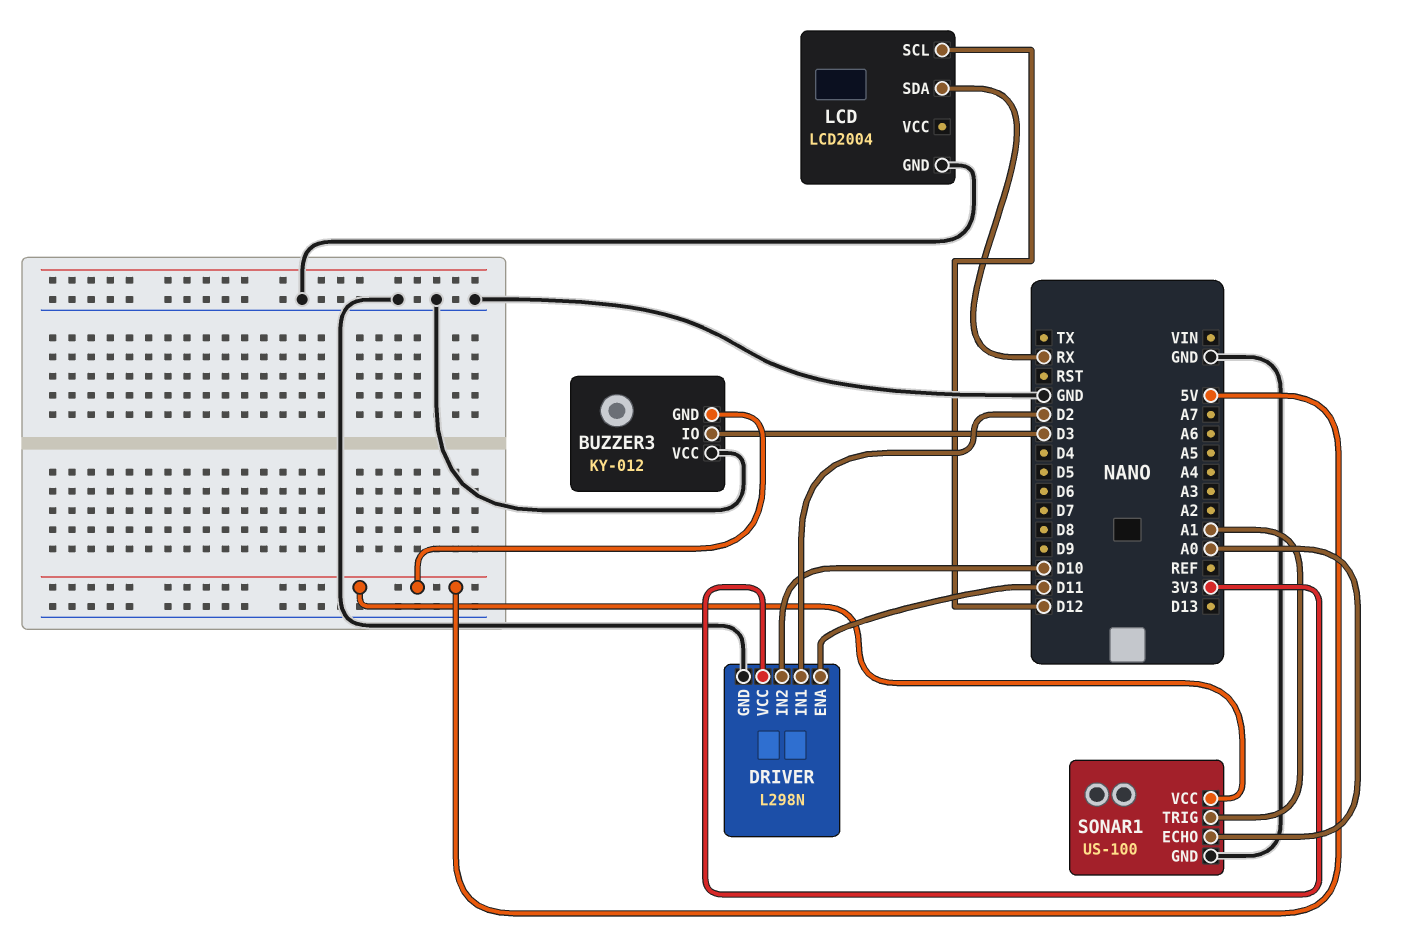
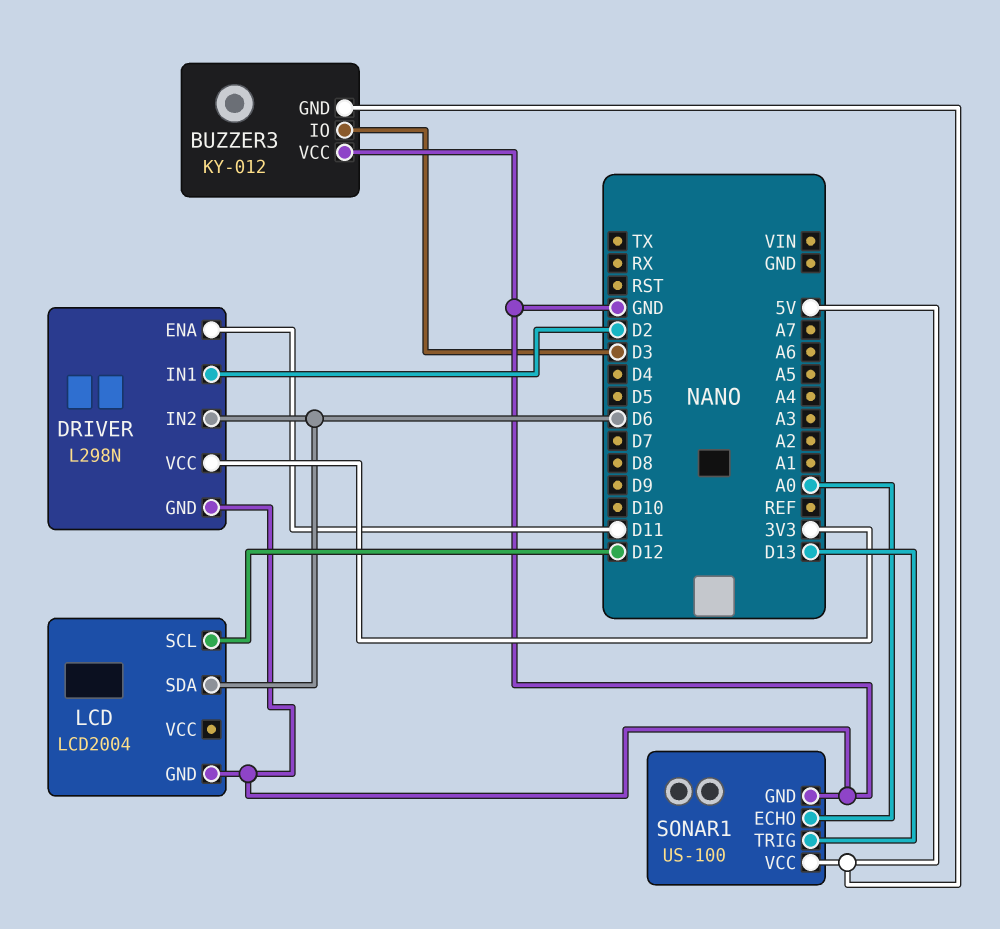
DRIVER pin IN2: D10 -> D6
LCD pin SDA: RX -> D6
SONAR1 pin TRIG: A1 -> D13

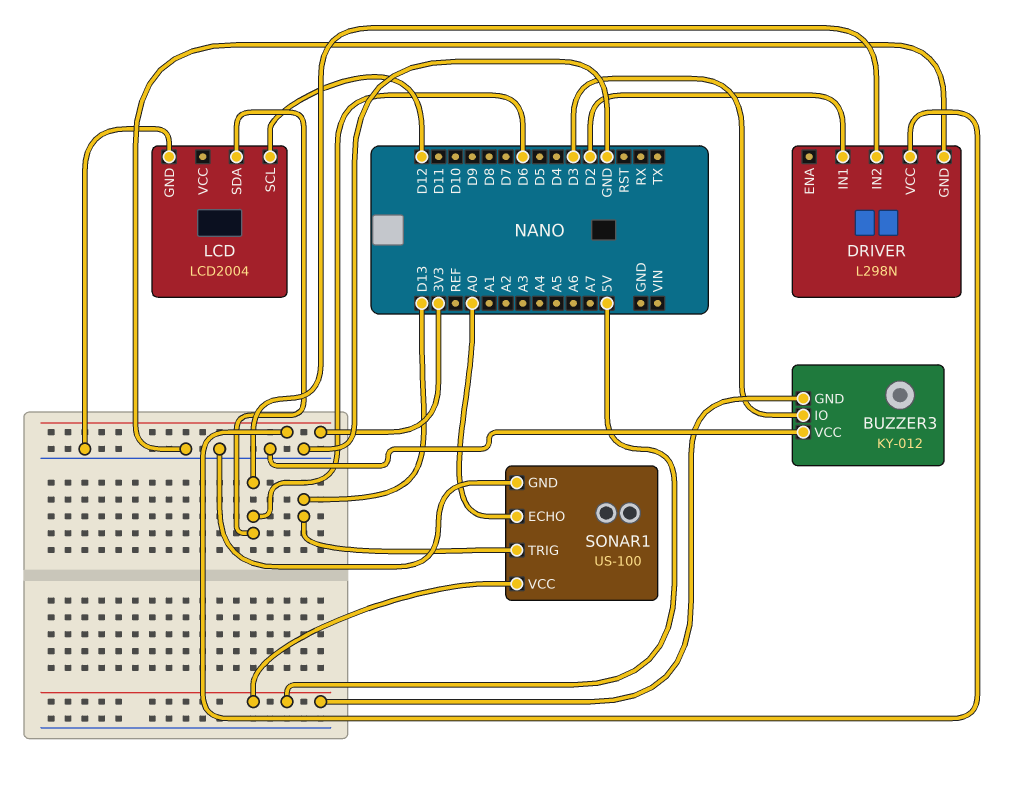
DRIVER pin ENA: D11 -> none

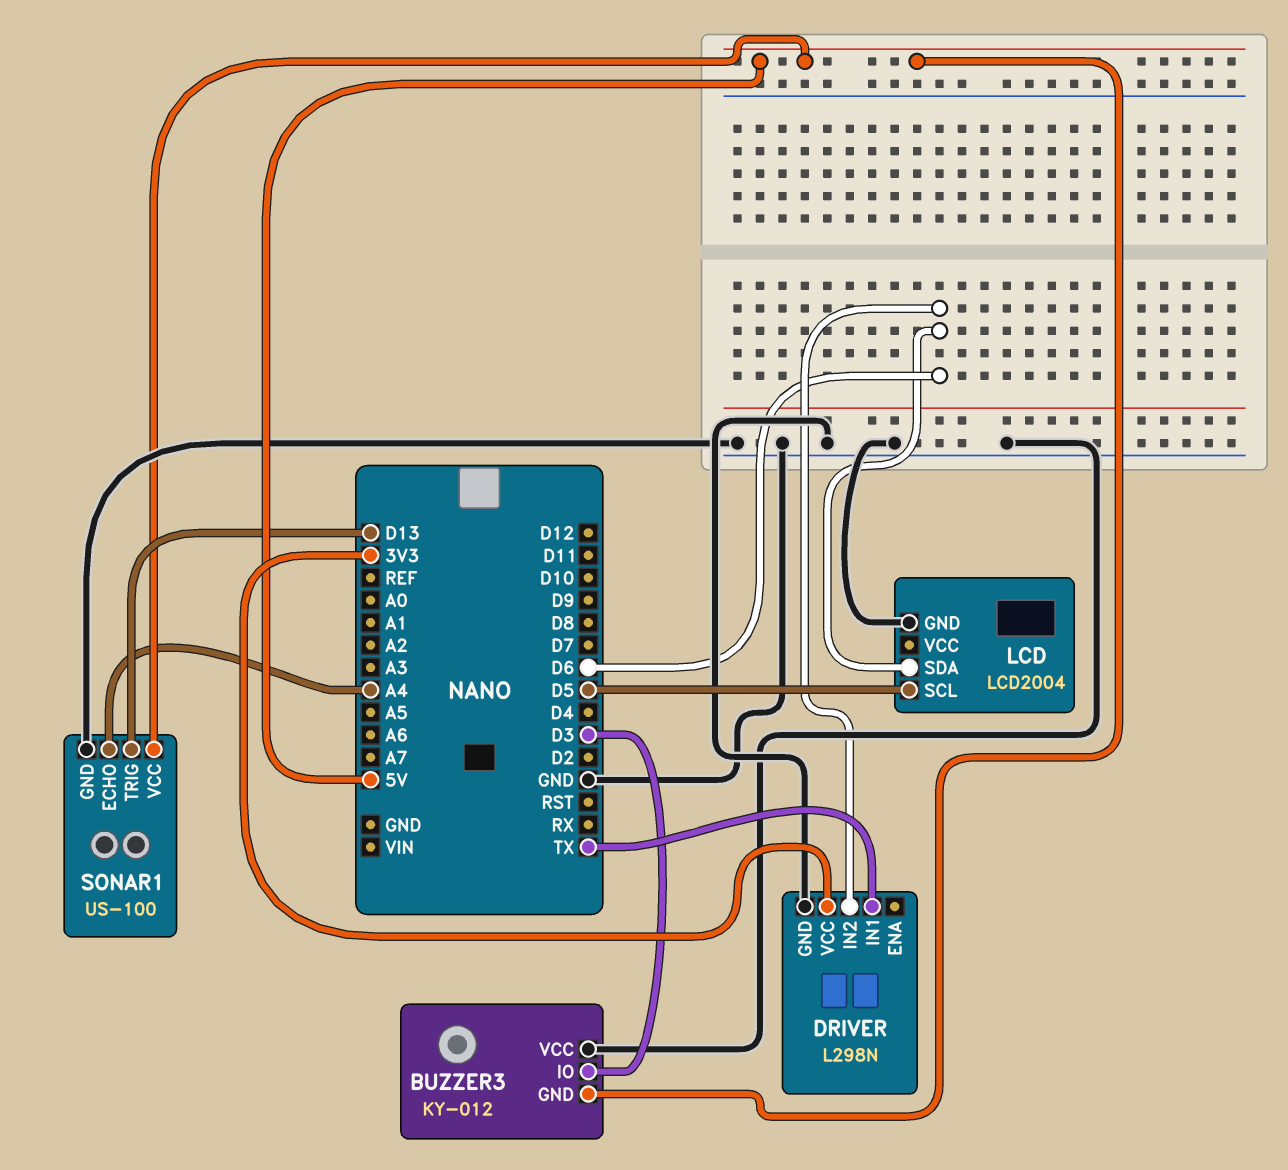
DRIVER pin IN1: D2 -> TX
LCD pin SCL: D12 -> D5
SONAR1 pin ECHO: A0 -> A4

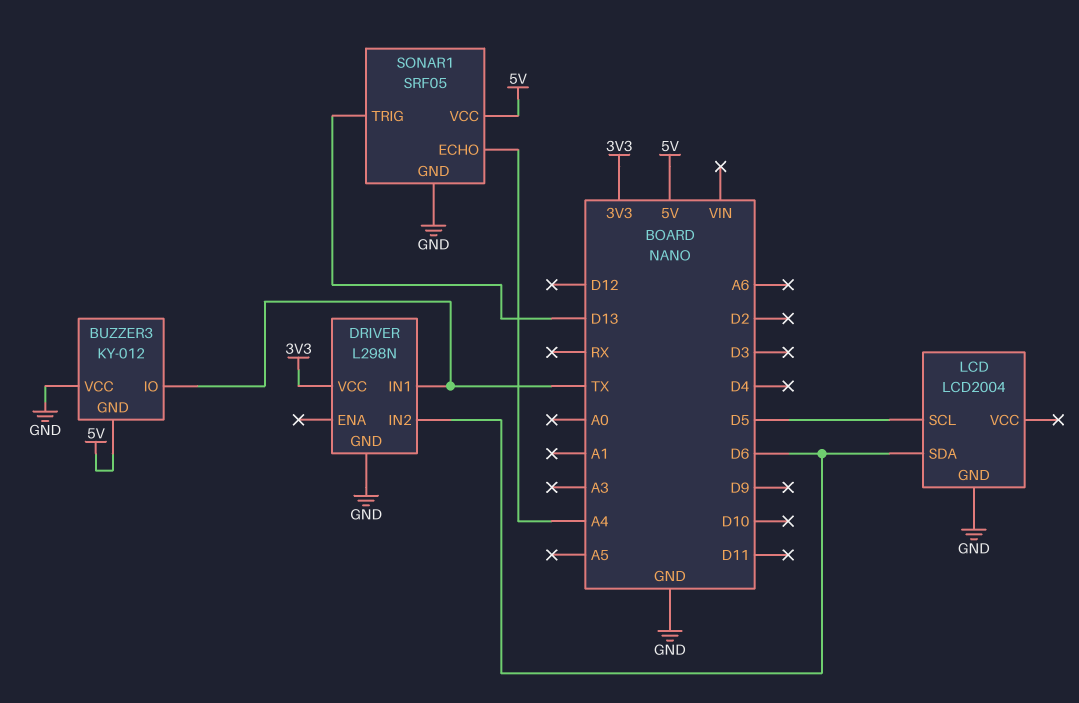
BUZZER3 pin IO: D3 -> TX
SONAR1: US-100 -> SRF05

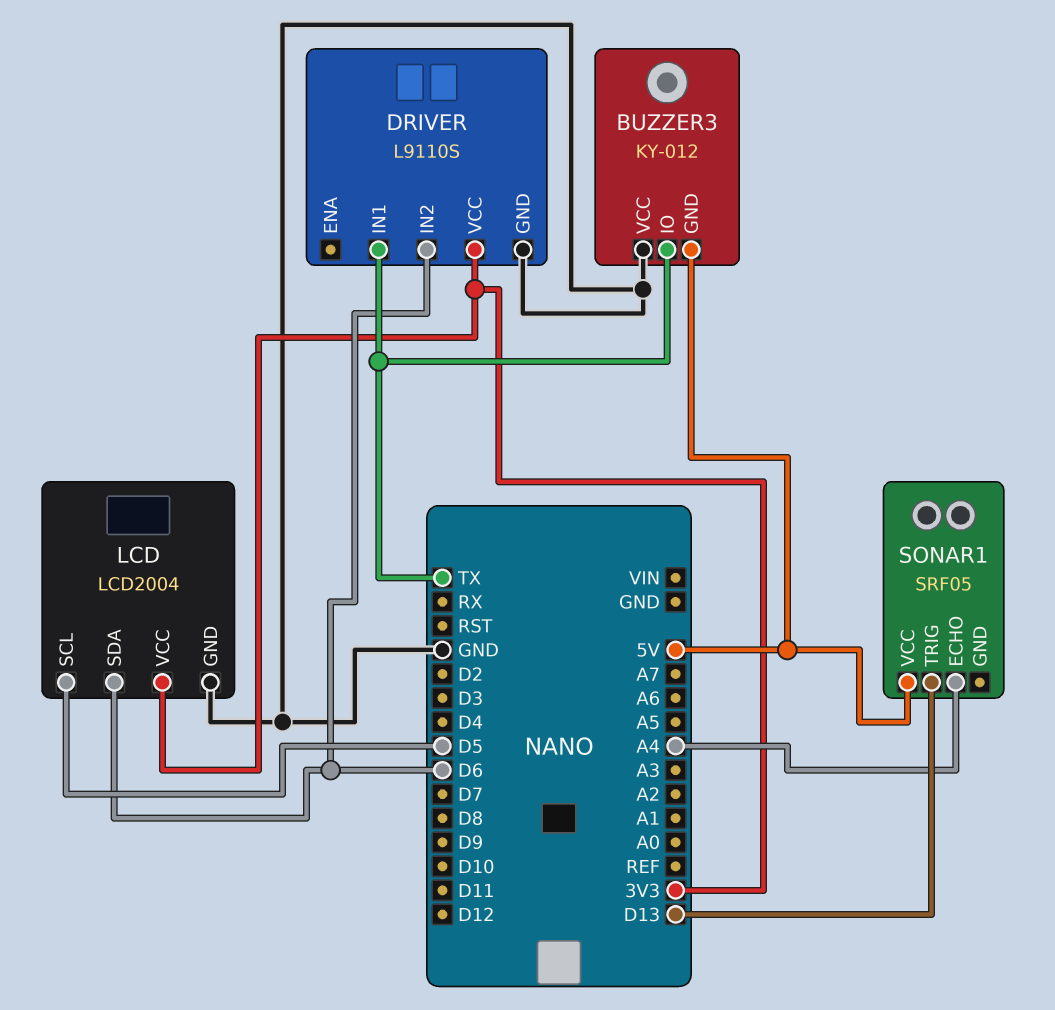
DRIVER: L298N -> L9110S
LCD pin VCC: none -> 3V3
SONAR1 pin GND: GND -> none

